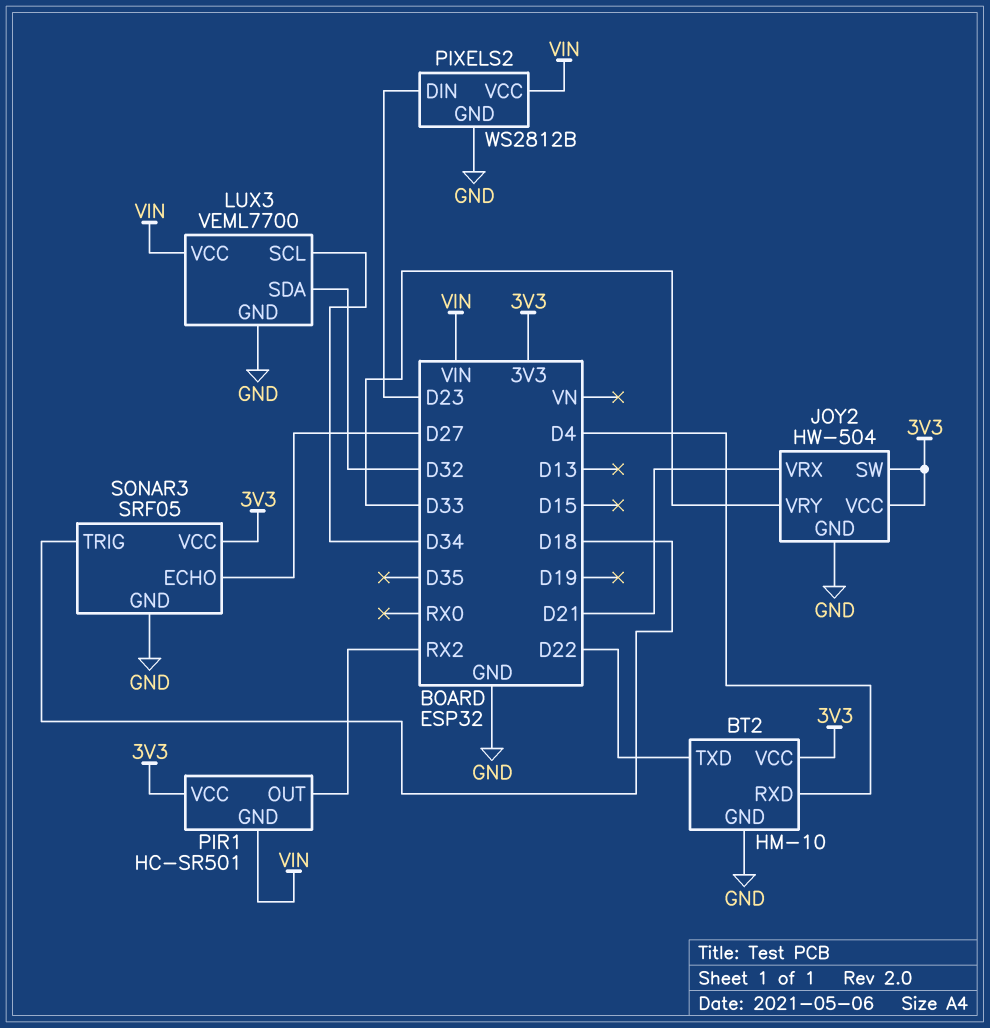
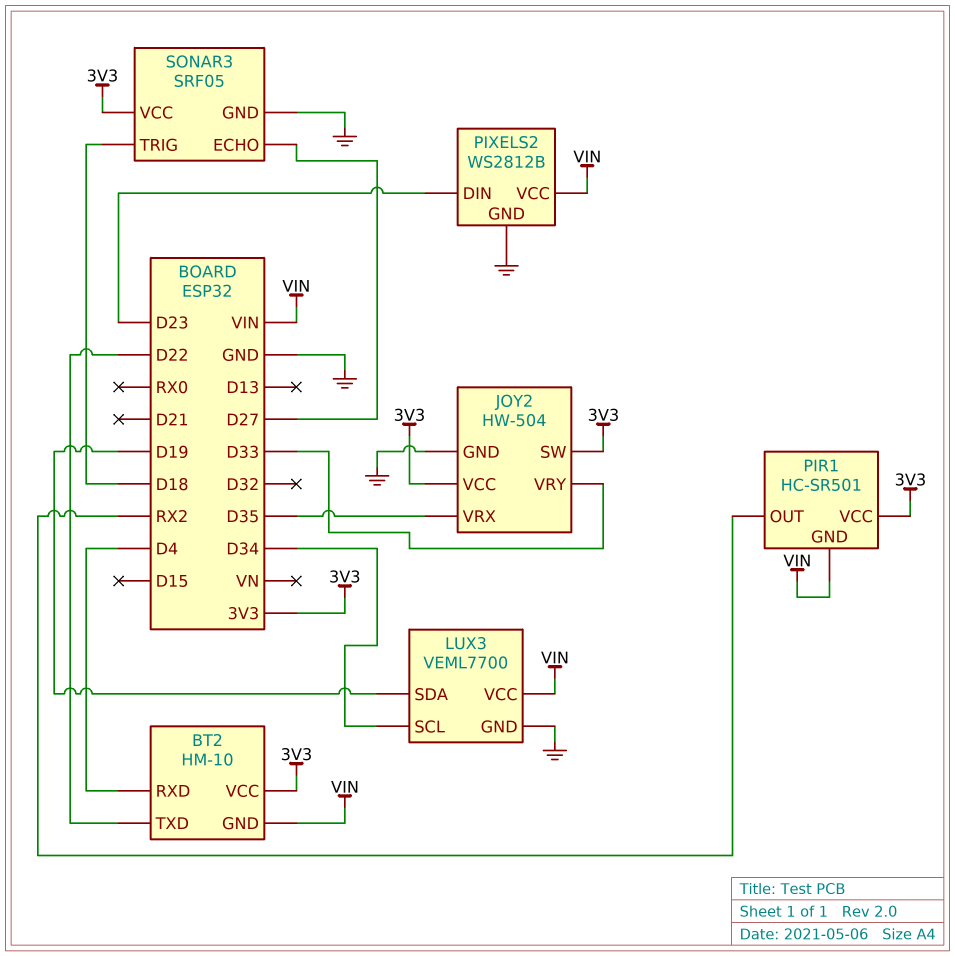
BT2 pin GND: GND -> VIN
JOY2 pin VRX: D21 -> D35
LUX3 pin SDA: D32 -> D19

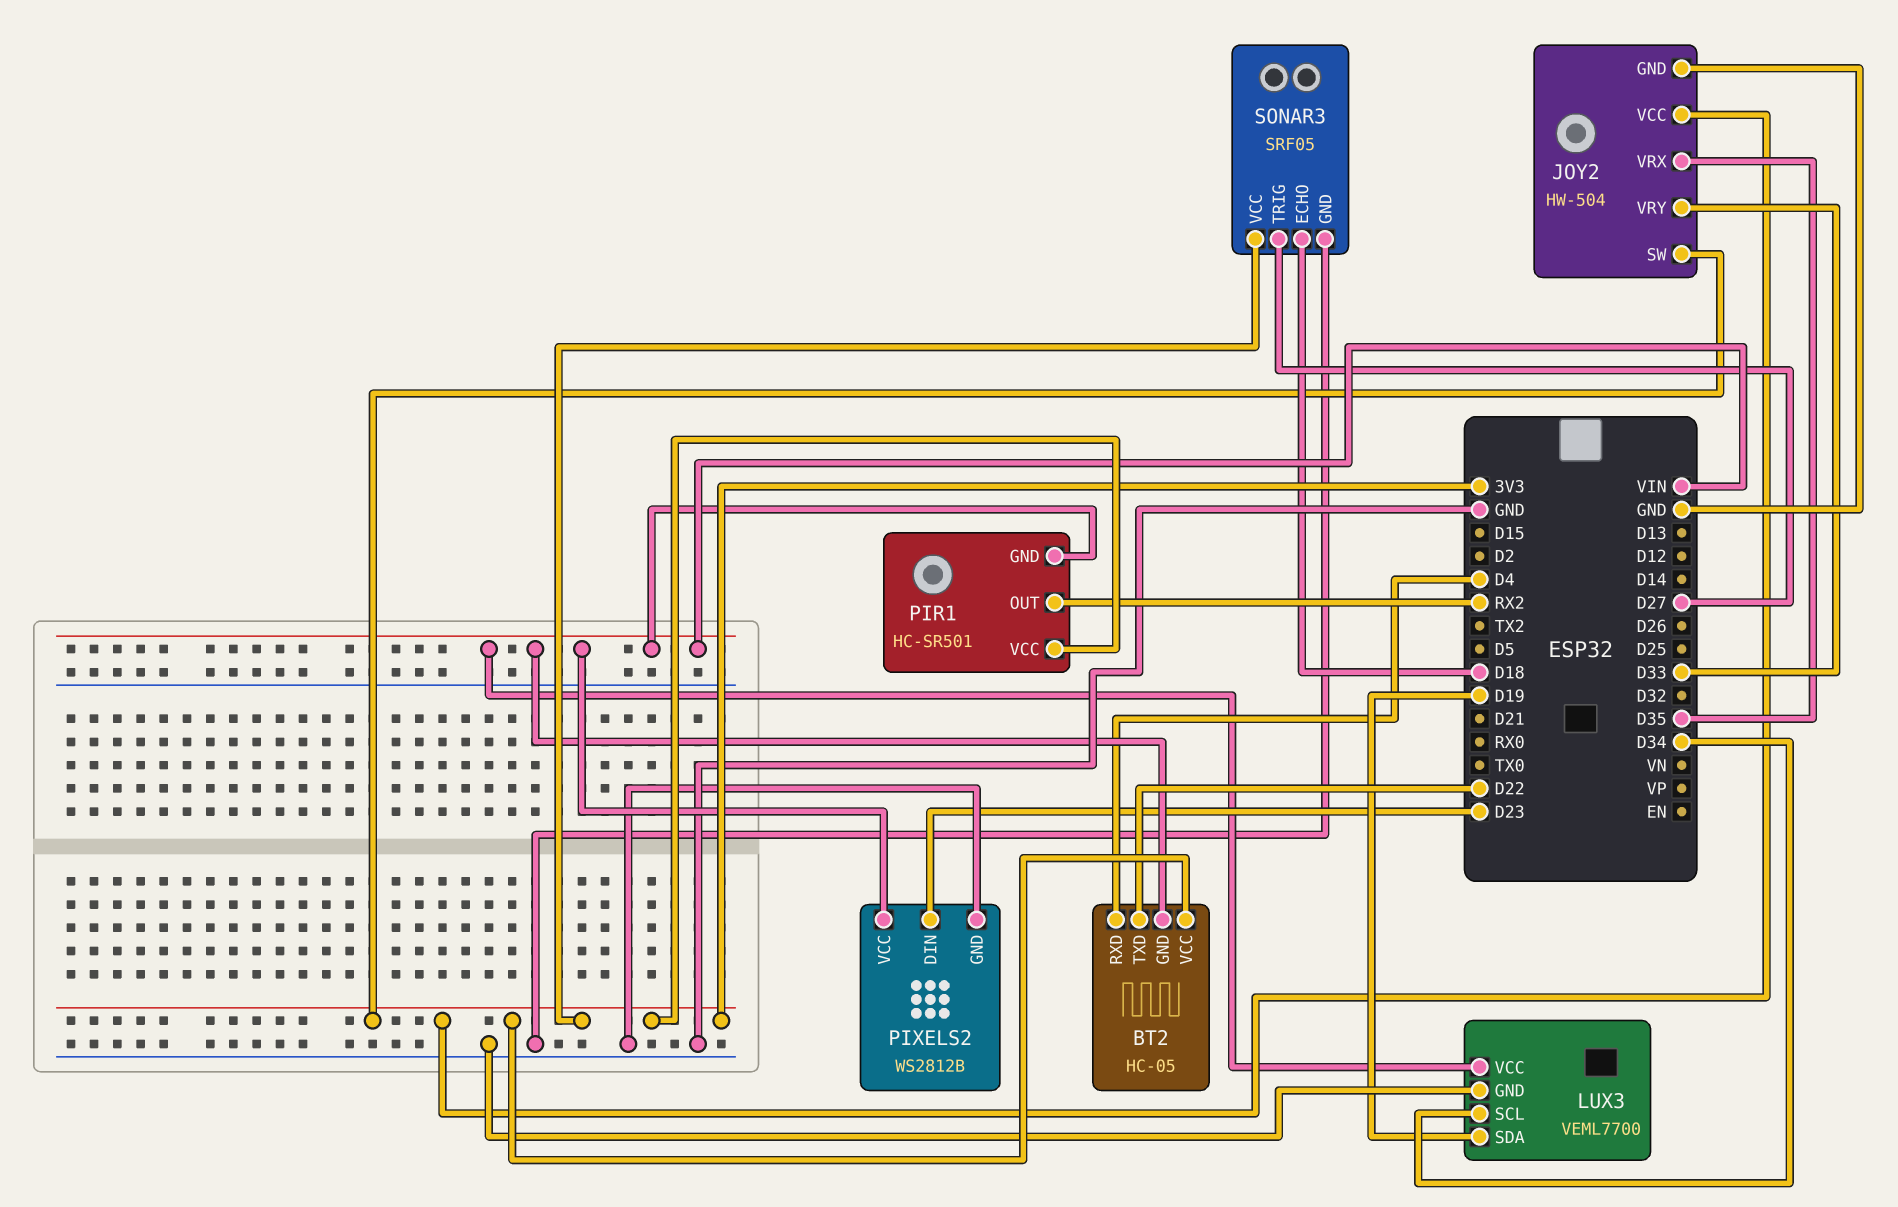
BT2: HM-10 -> HC-05
SONAR3 pin ECHO: D27 -> D18
SONAR3 pin TRIG: D18 -> D27

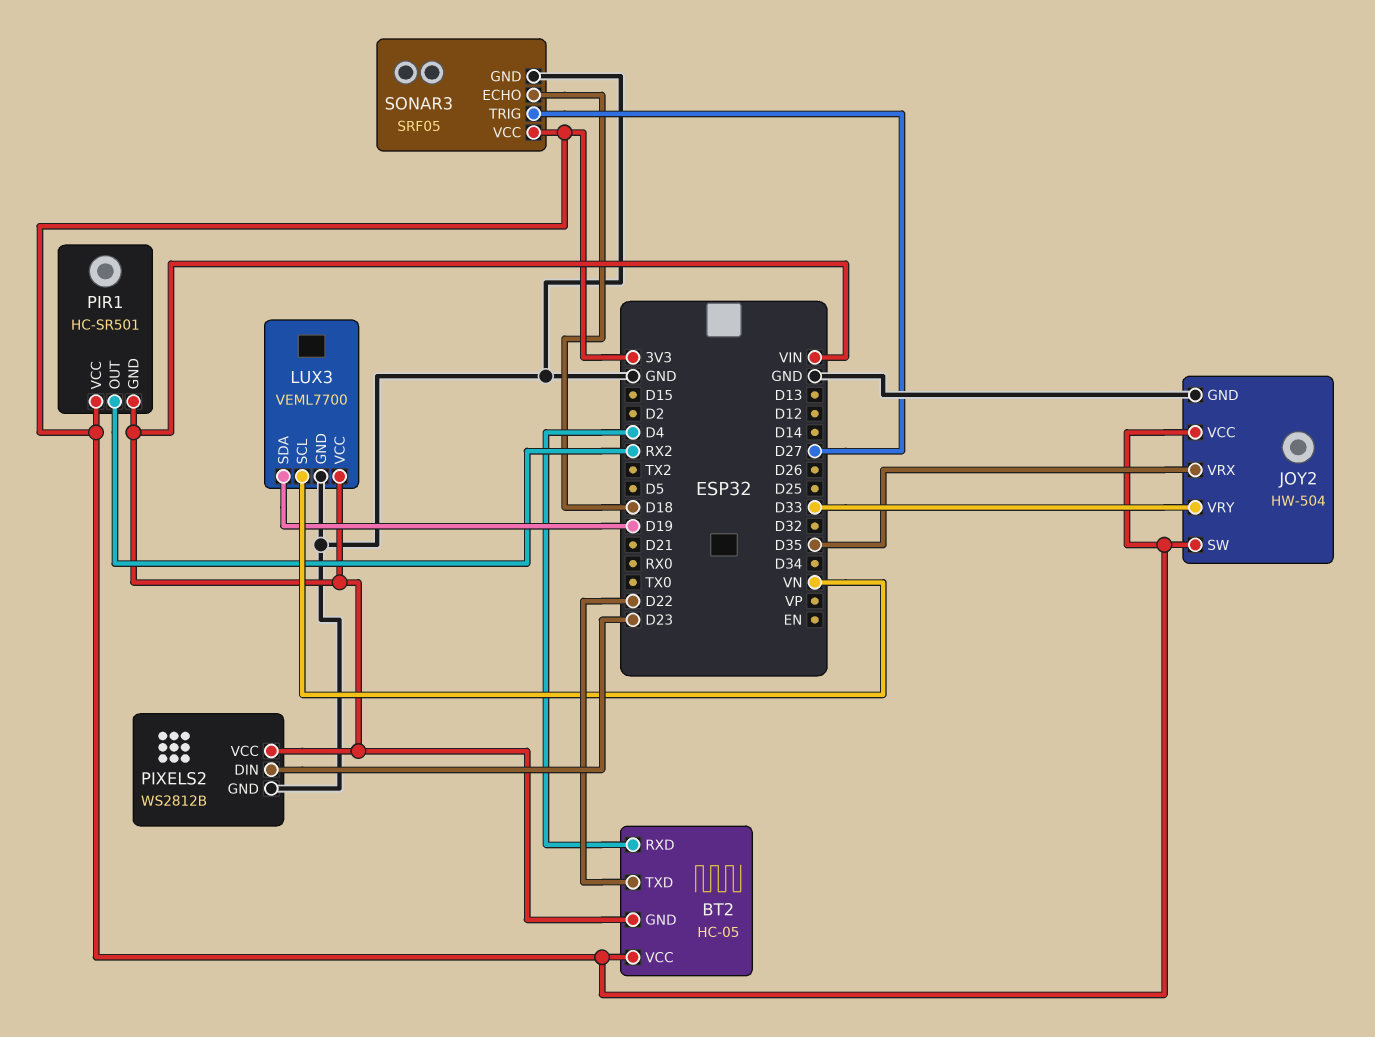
LUX3 pin SCL: D34 -> VN

